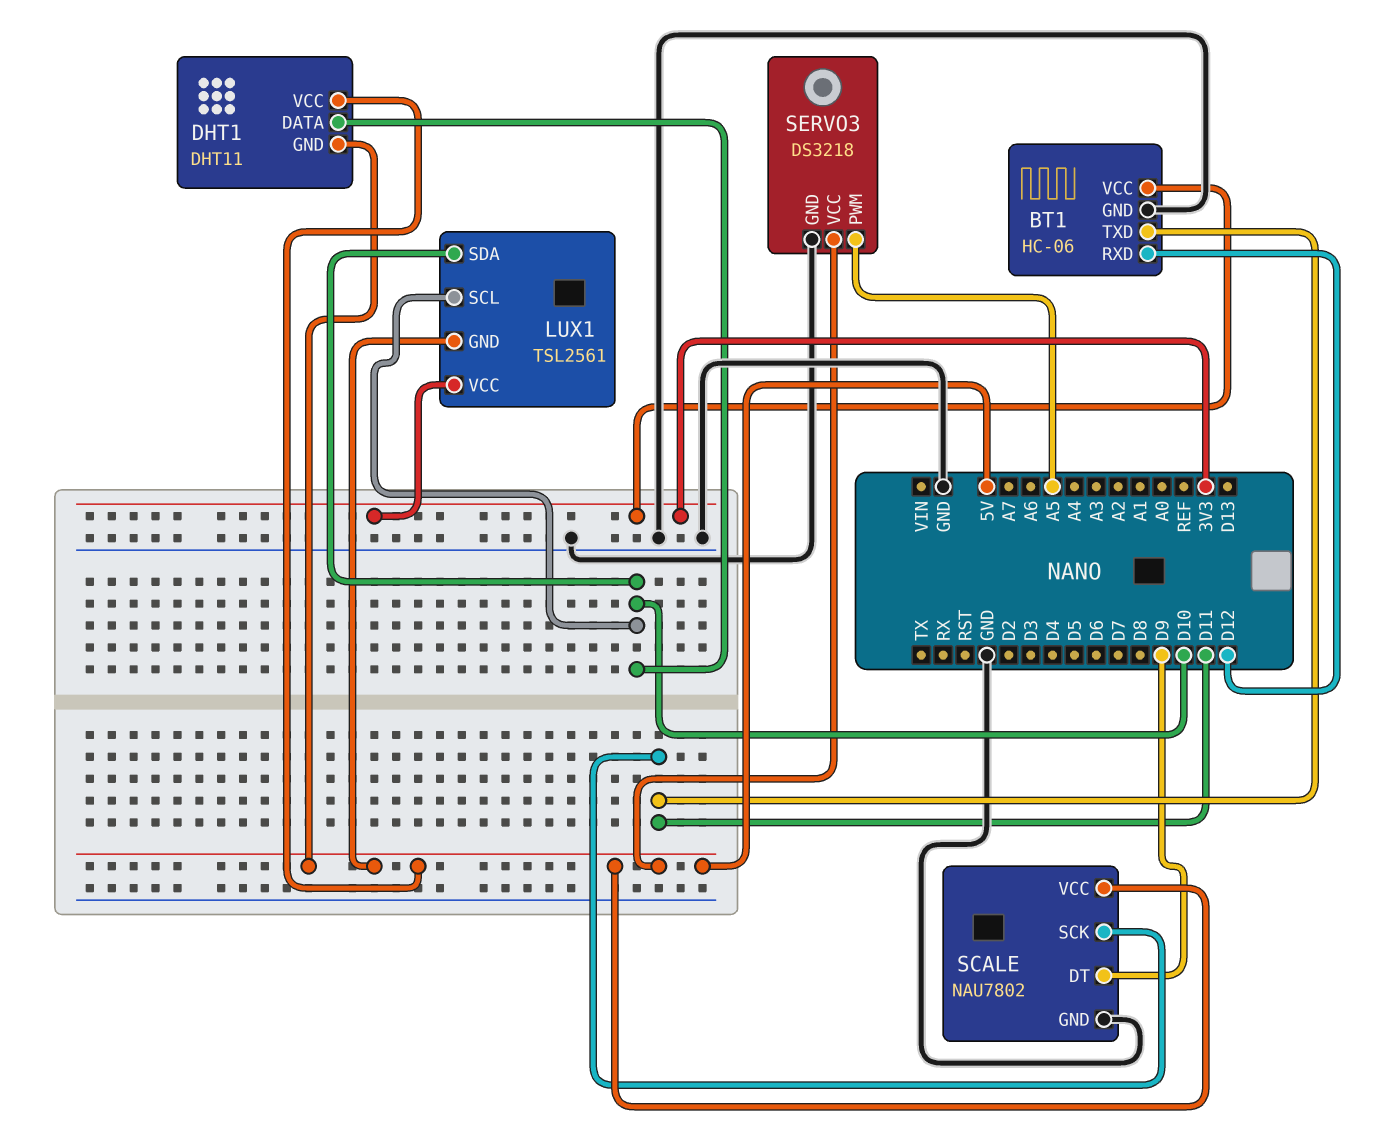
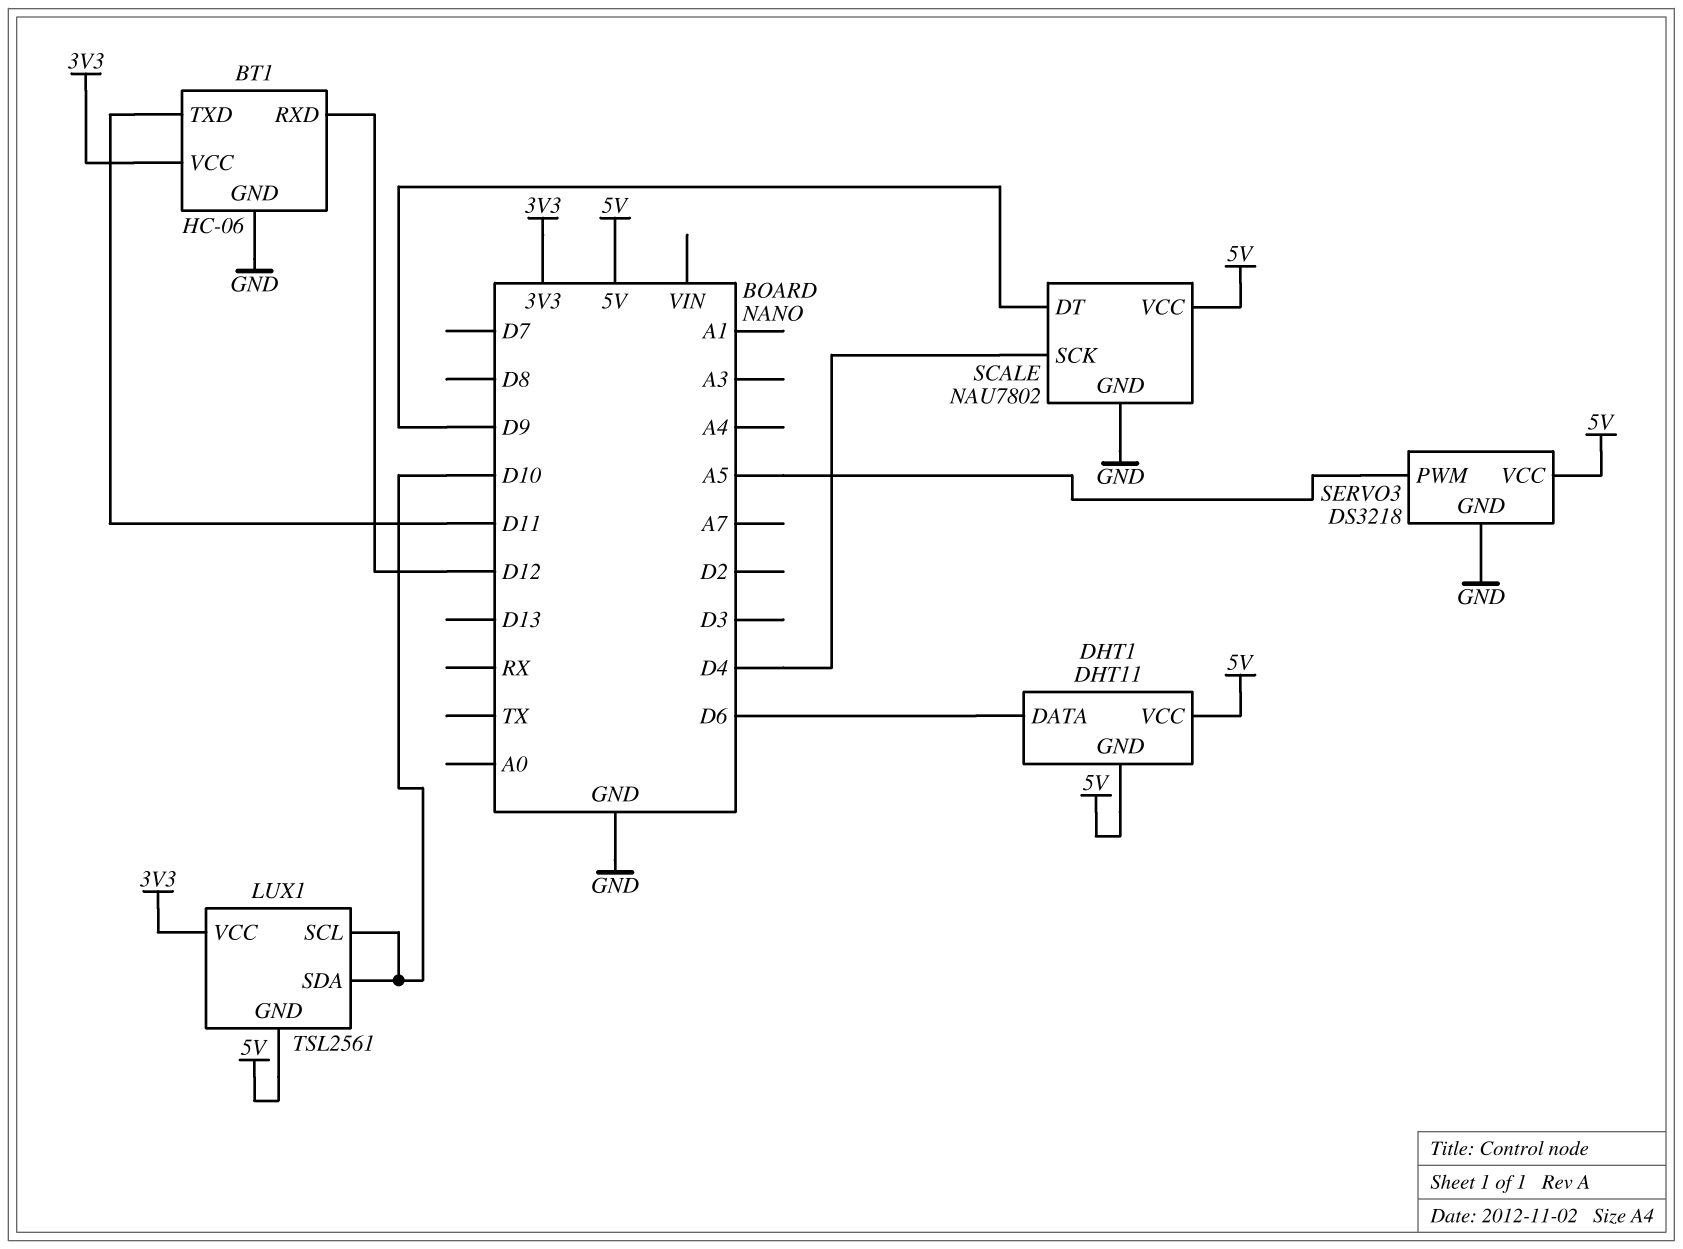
DHT1 pin DATA: D10 -> D6
SCALE pin SCK: D11 -> D4

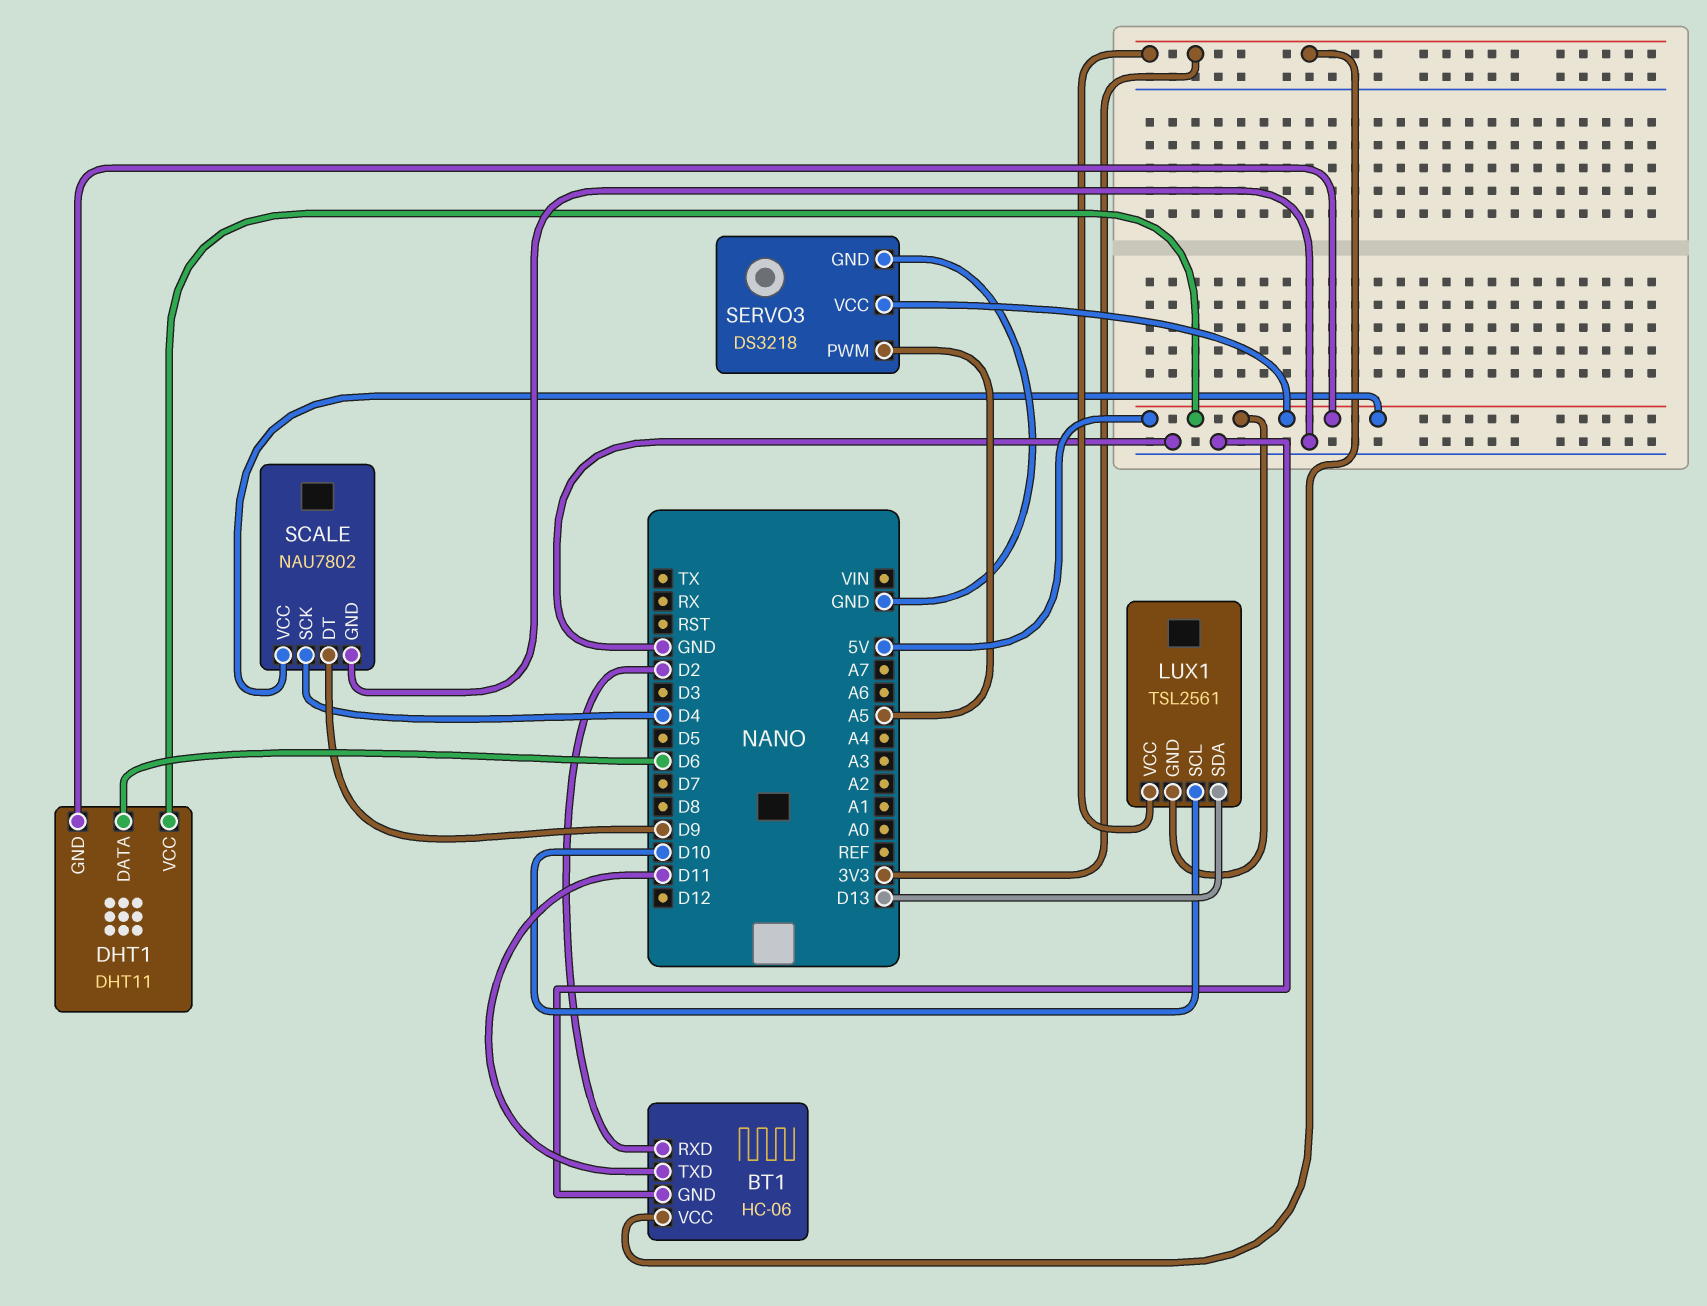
BT1 pin RXD: D12 -> D2
LUX1 pin SDA: D10 -> D13

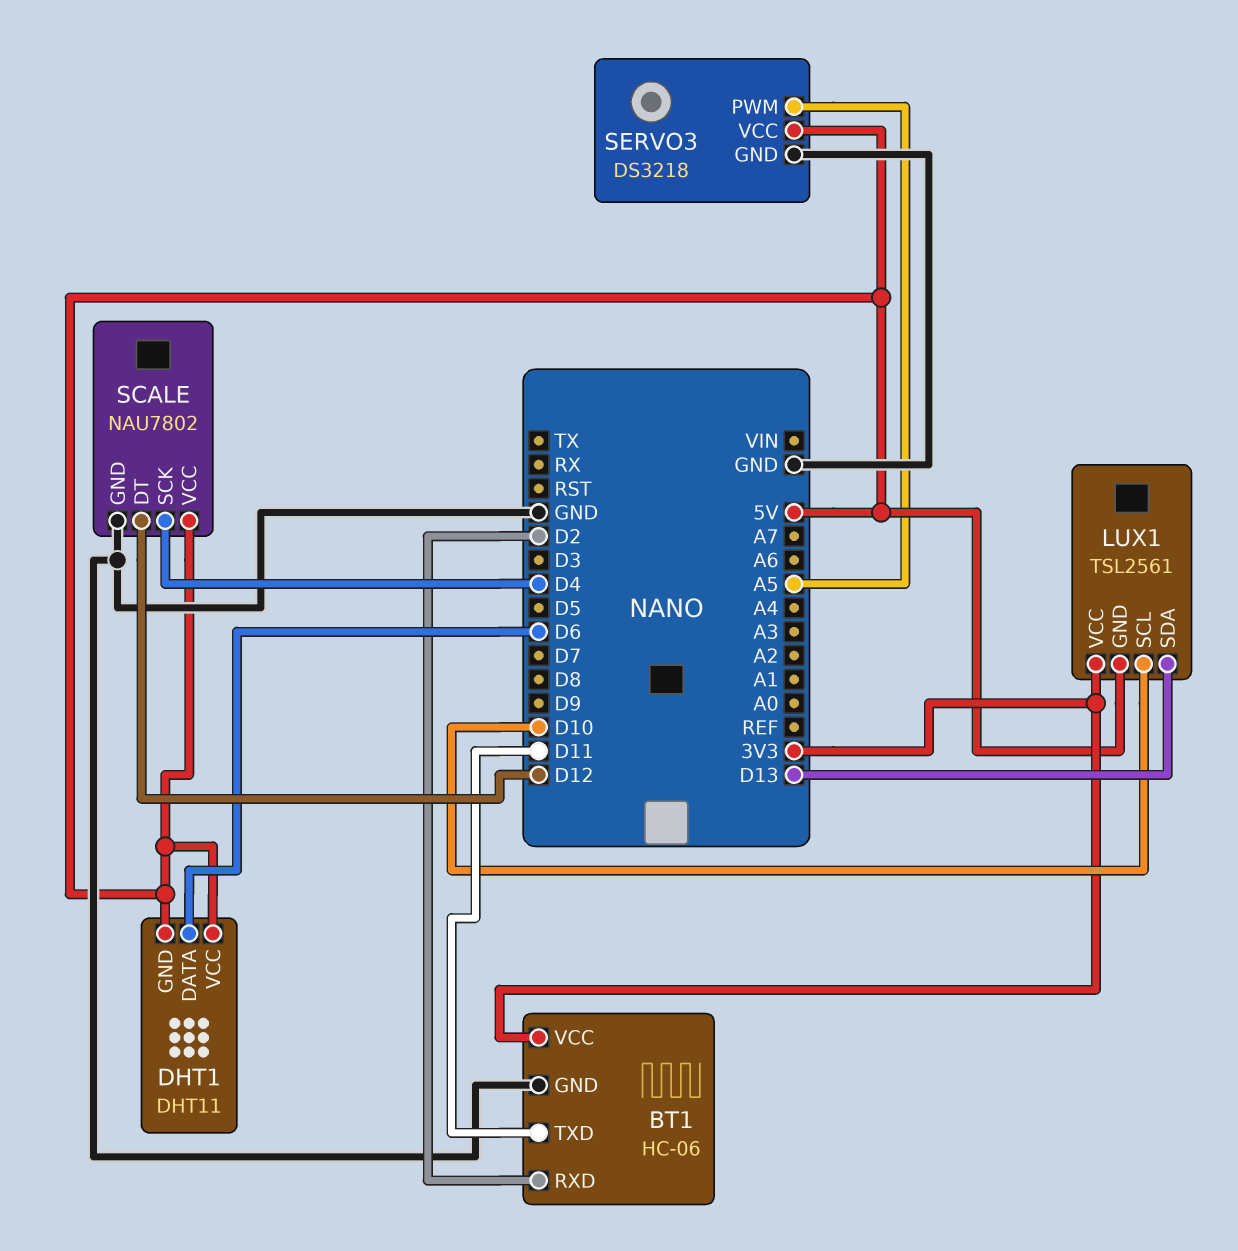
SCALE pin DT: D9 -> D12

